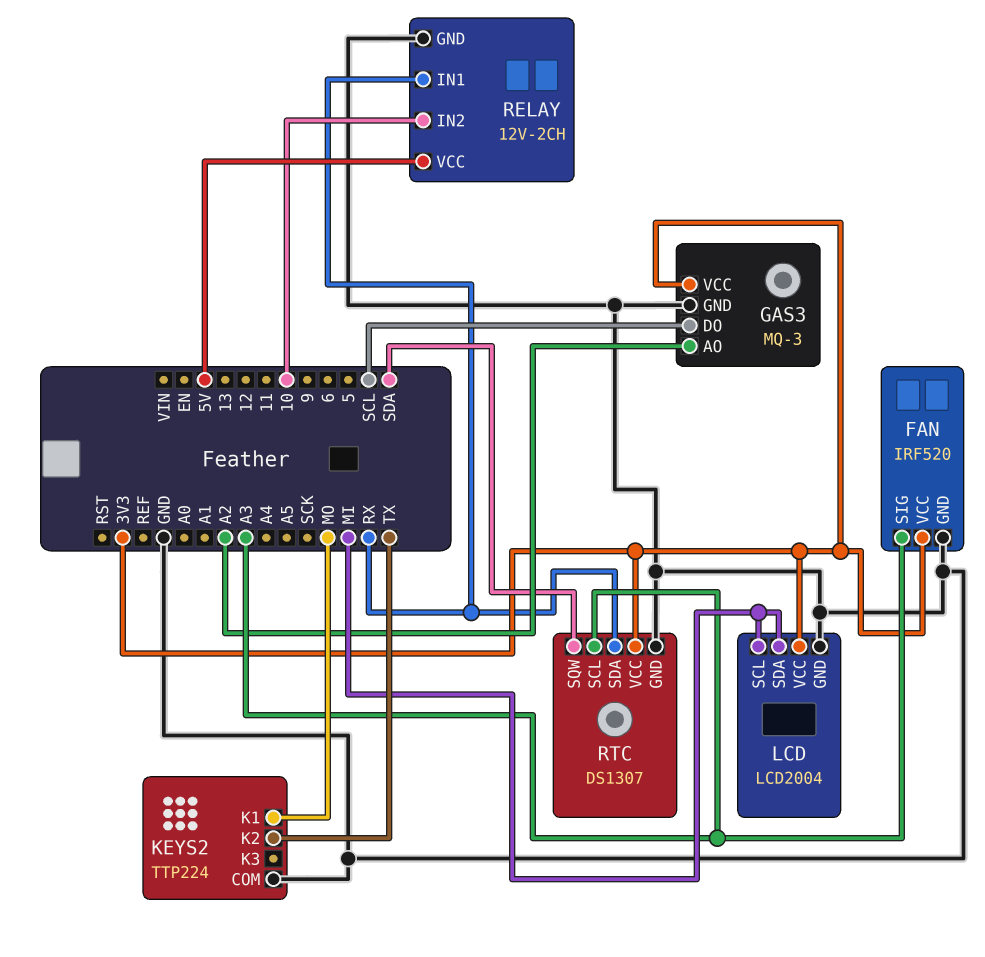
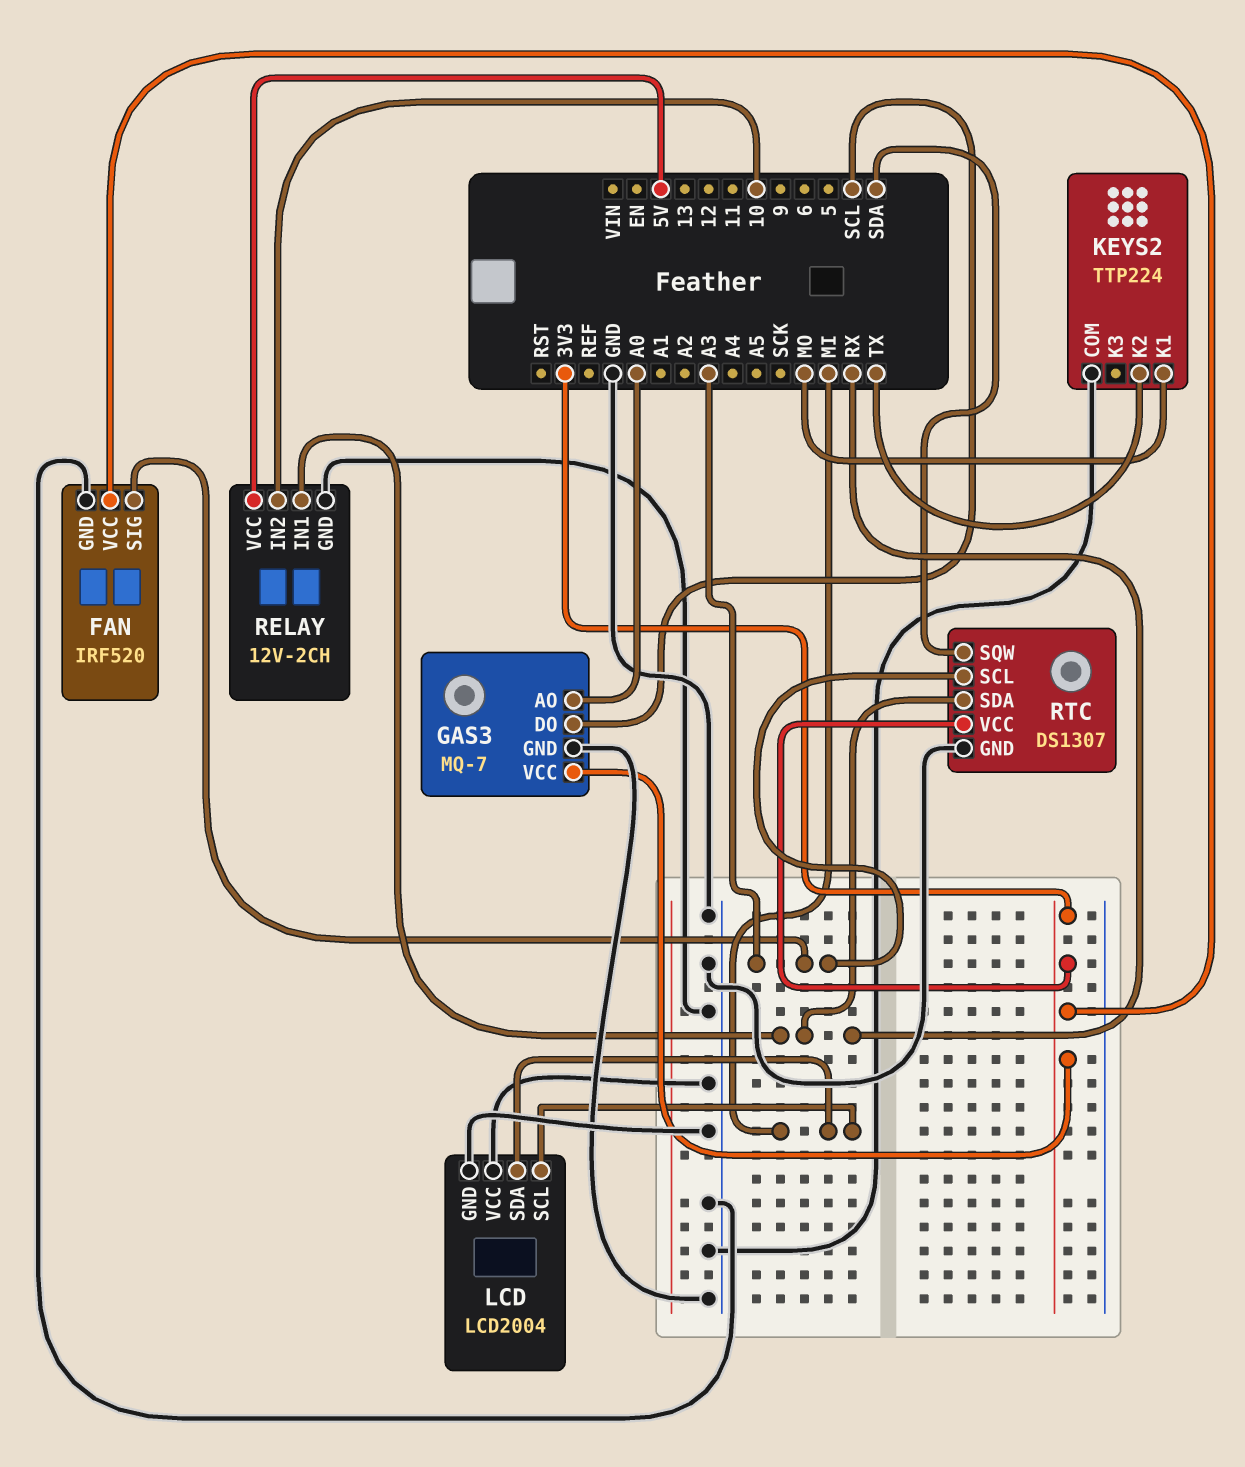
GAS3: MQ-3 -> MQ-7
GAS3 pin AO: A2 -> A0
LCD pin VCC: 3V3 -> GND

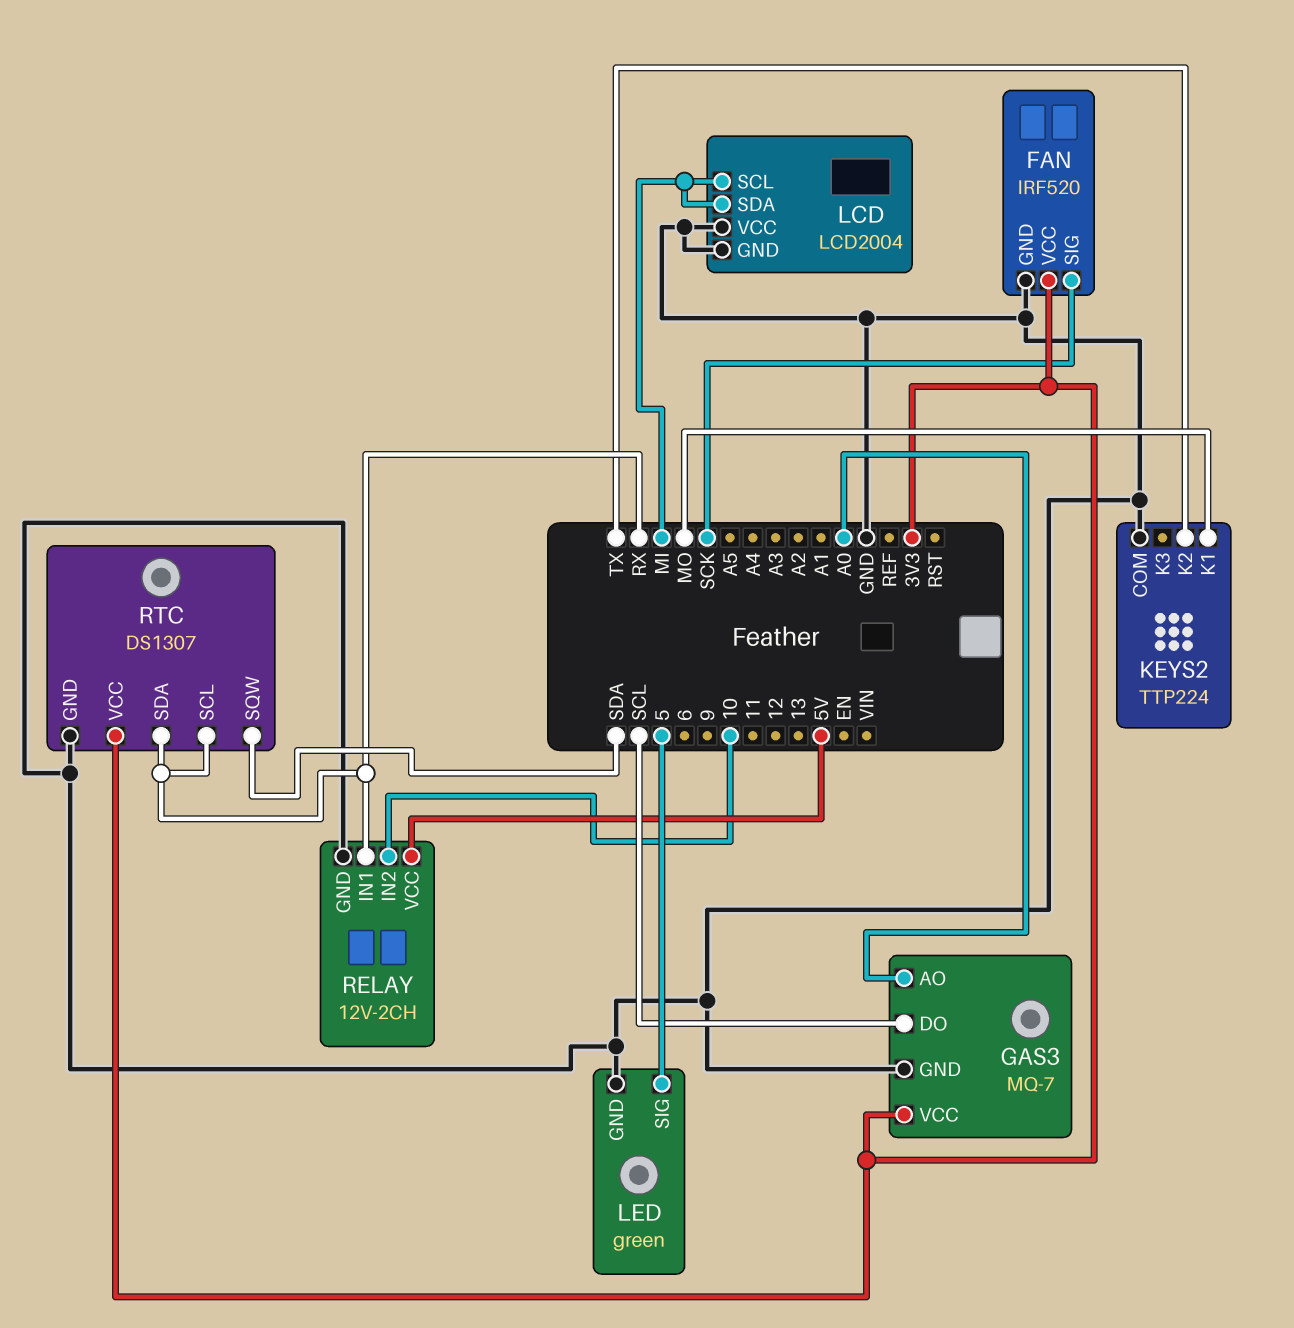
FAN pin SIG: A3 -> SCK
LED: none -> green
LED pin GND: none -> GND
LED pin SIG: none -> 5
RTC pin SCL: A3 -> RX

